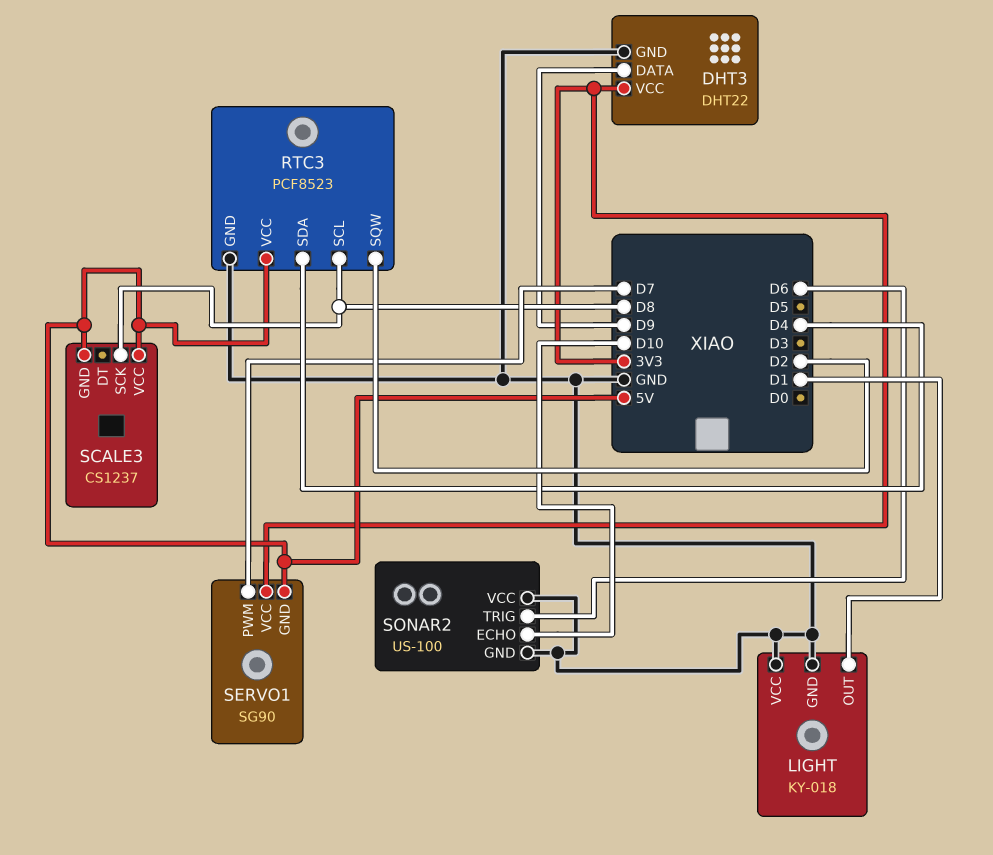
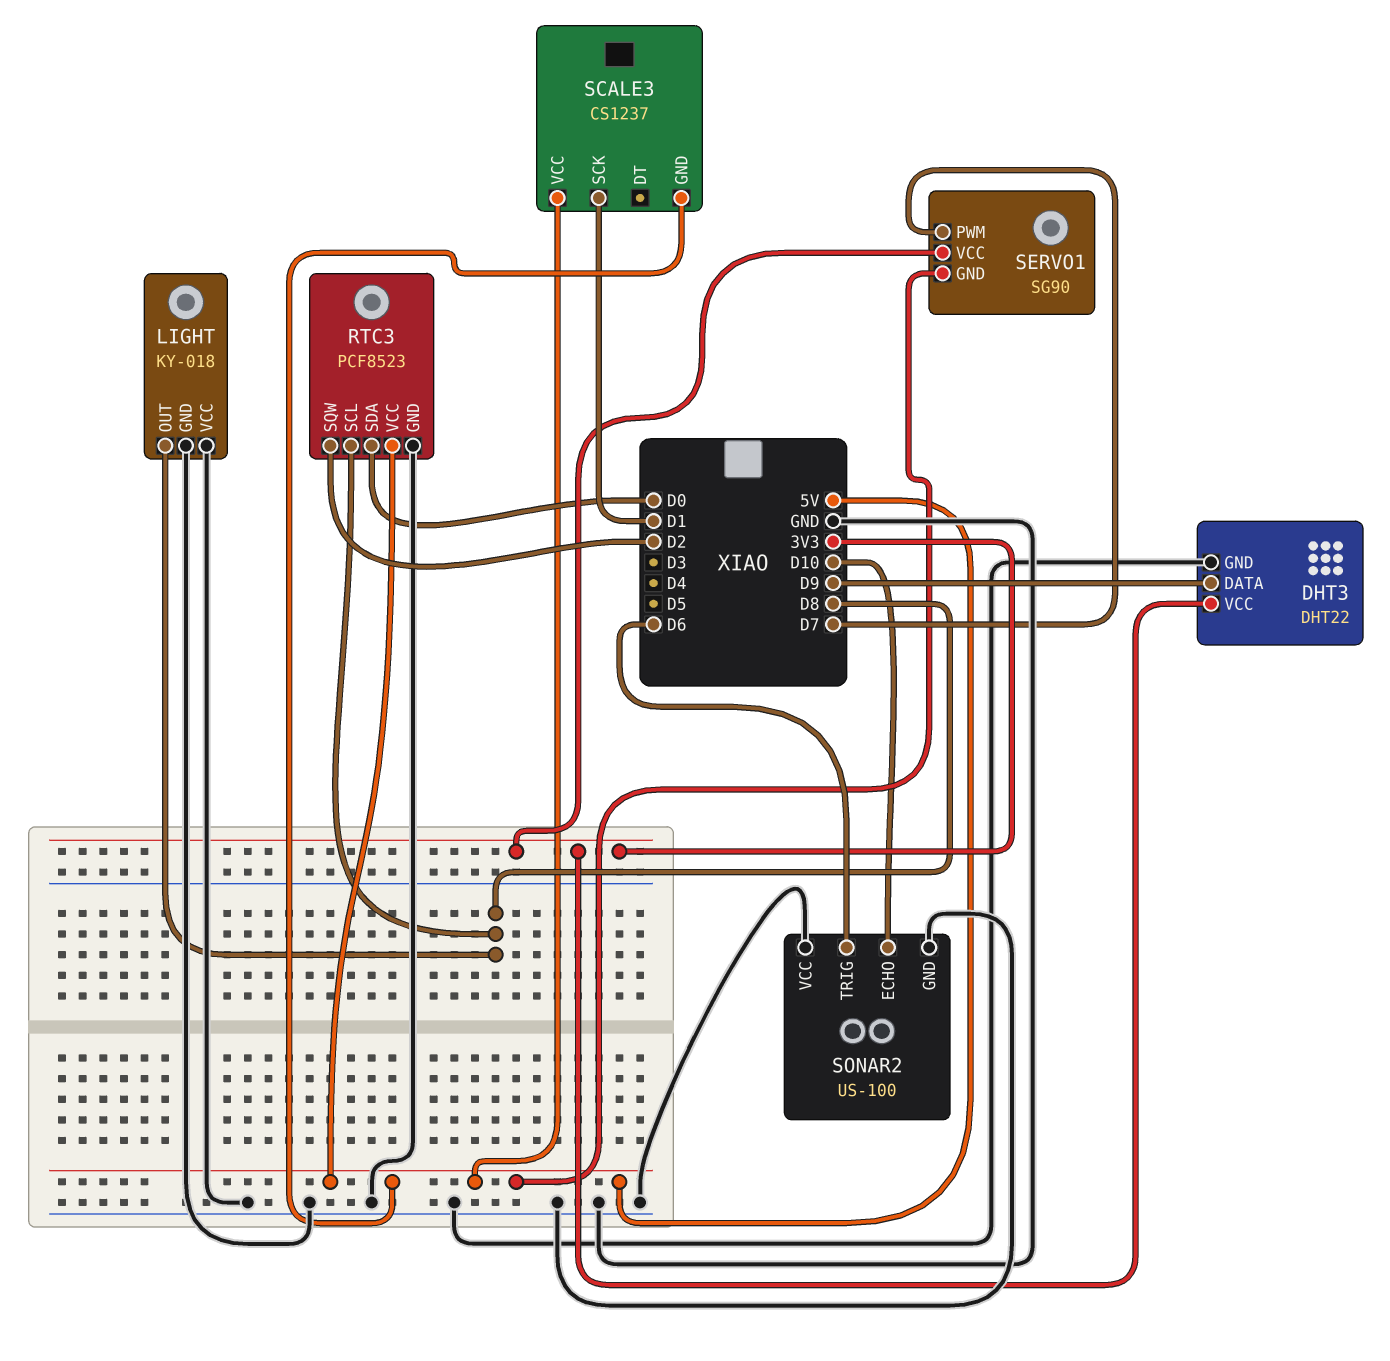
LIGHT pin OUT: D1 -> D8
RTC3 pin SDA: D4 -> D0
SCALE3 pin SCK: D8 -> D1

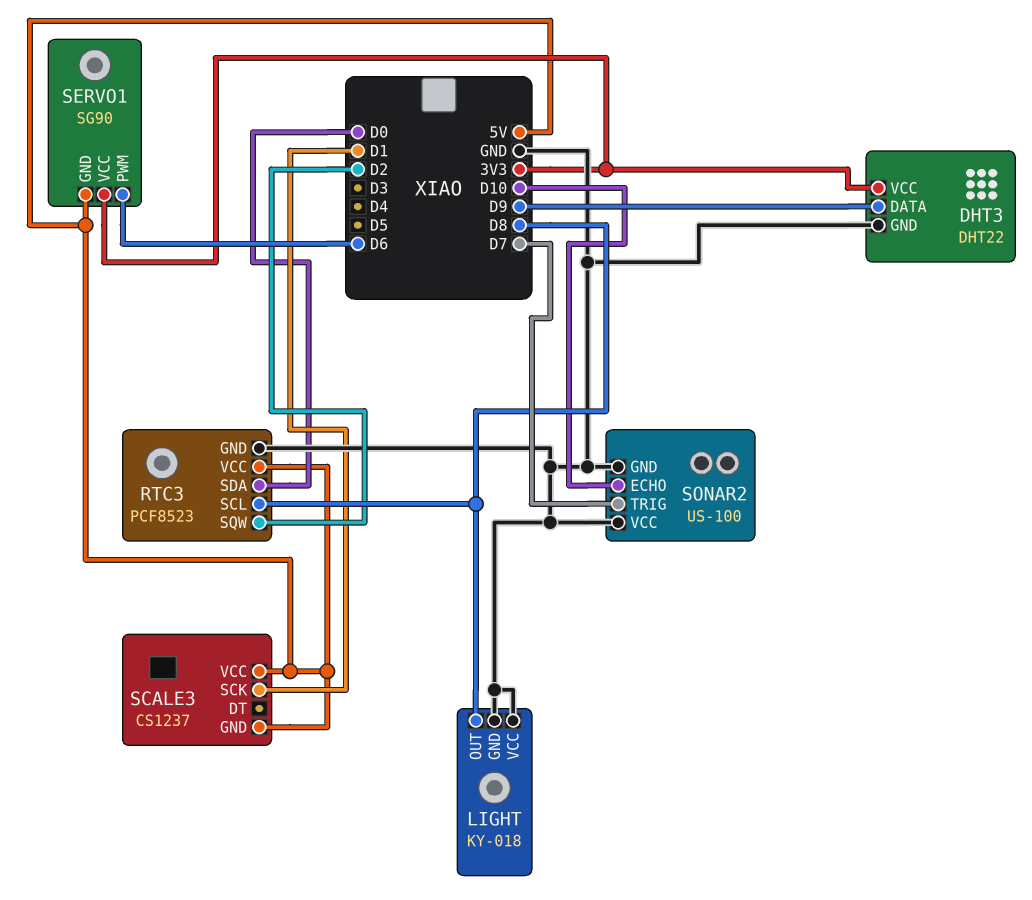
SERVO1 pin PWM: D7 -> D6
SONAR2 pin TRIG: D6 -> D7

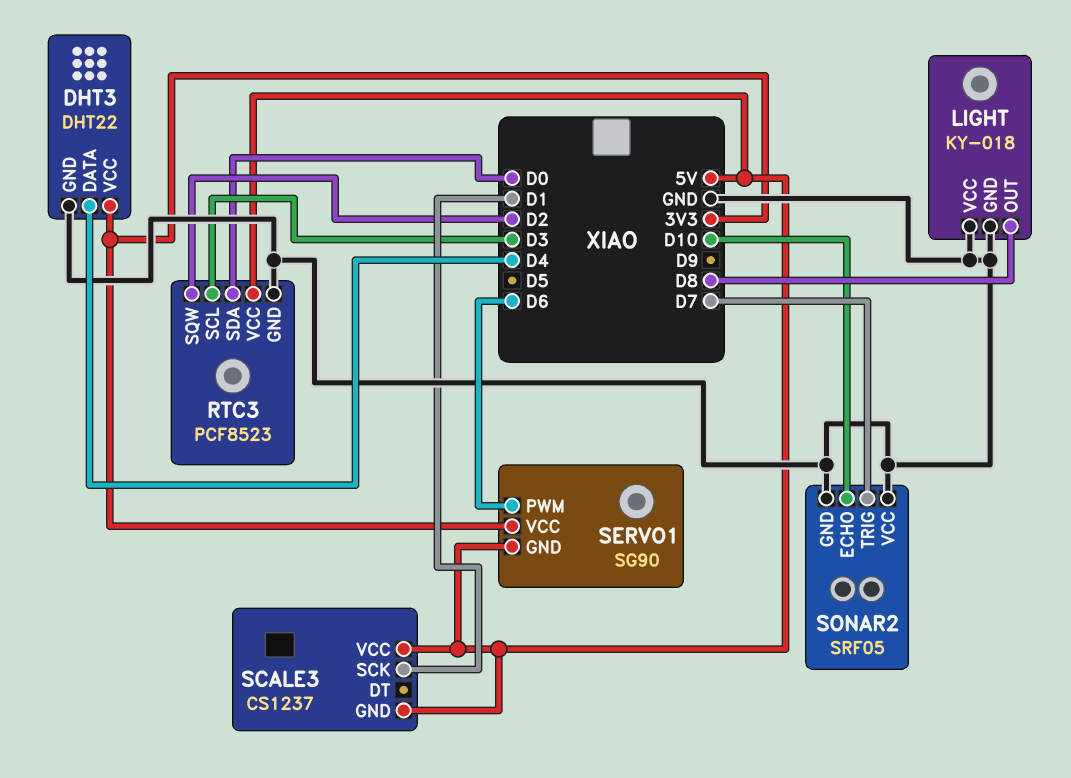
DHT3 pin DATA: D9 -> D4
RTC3 pin SCL: D8 -> D3
SONAR2: US-100 -> SRF05

